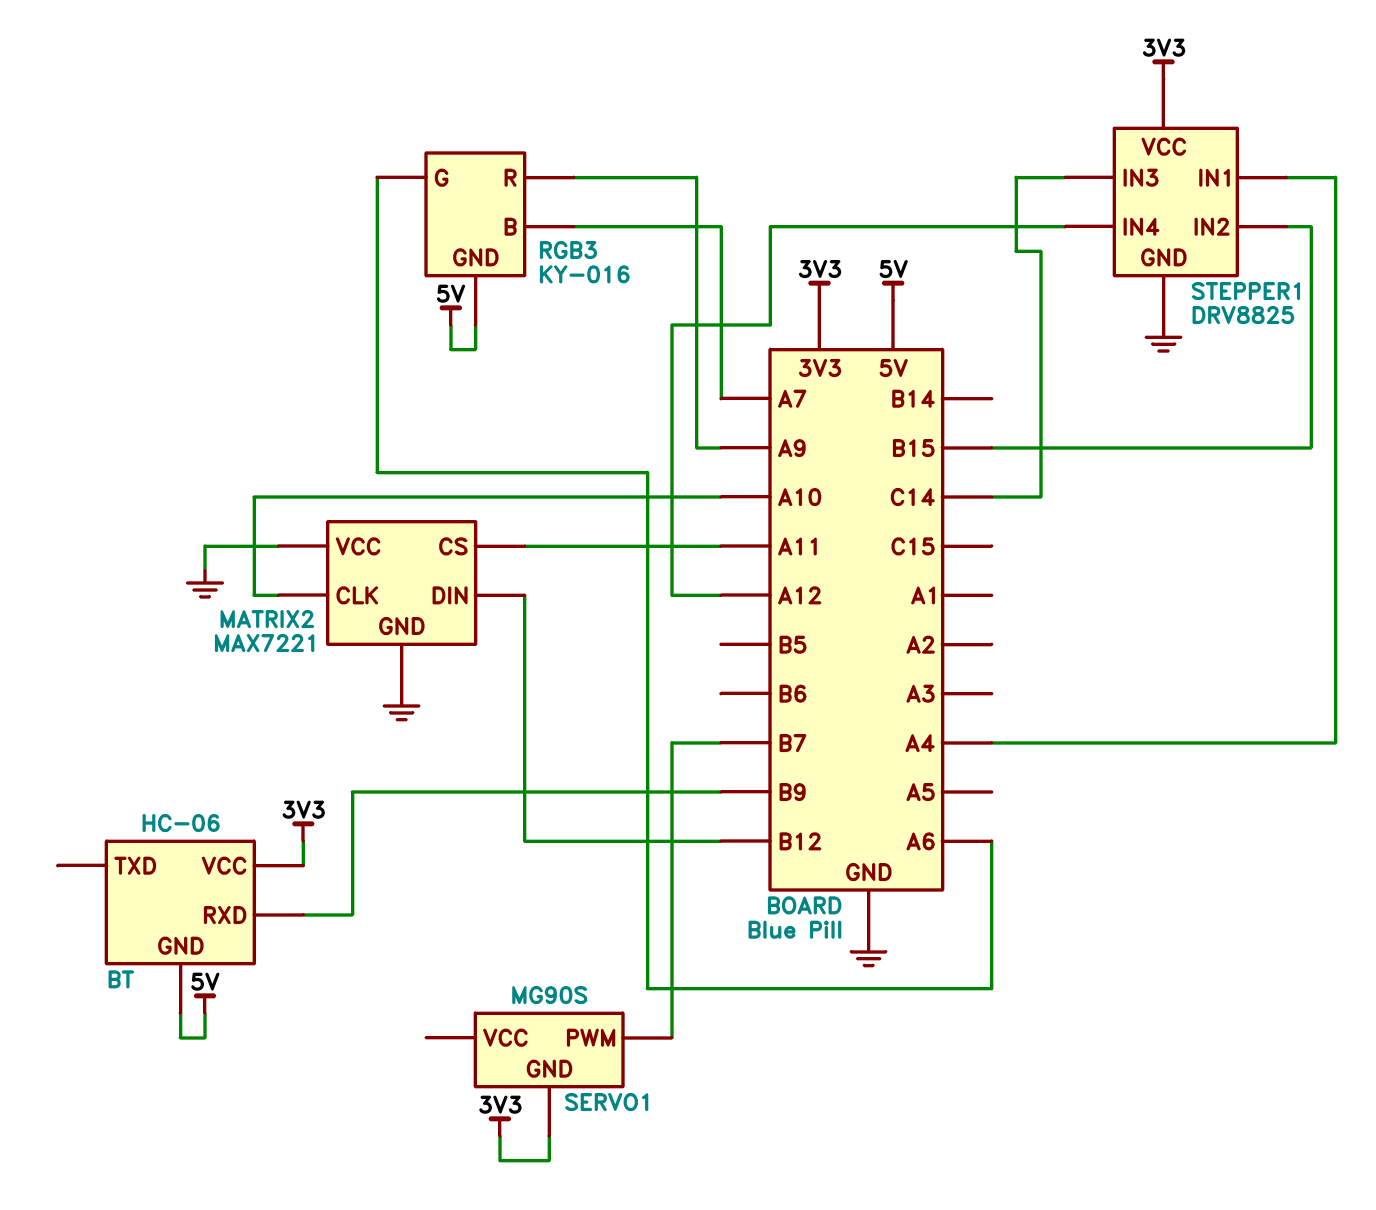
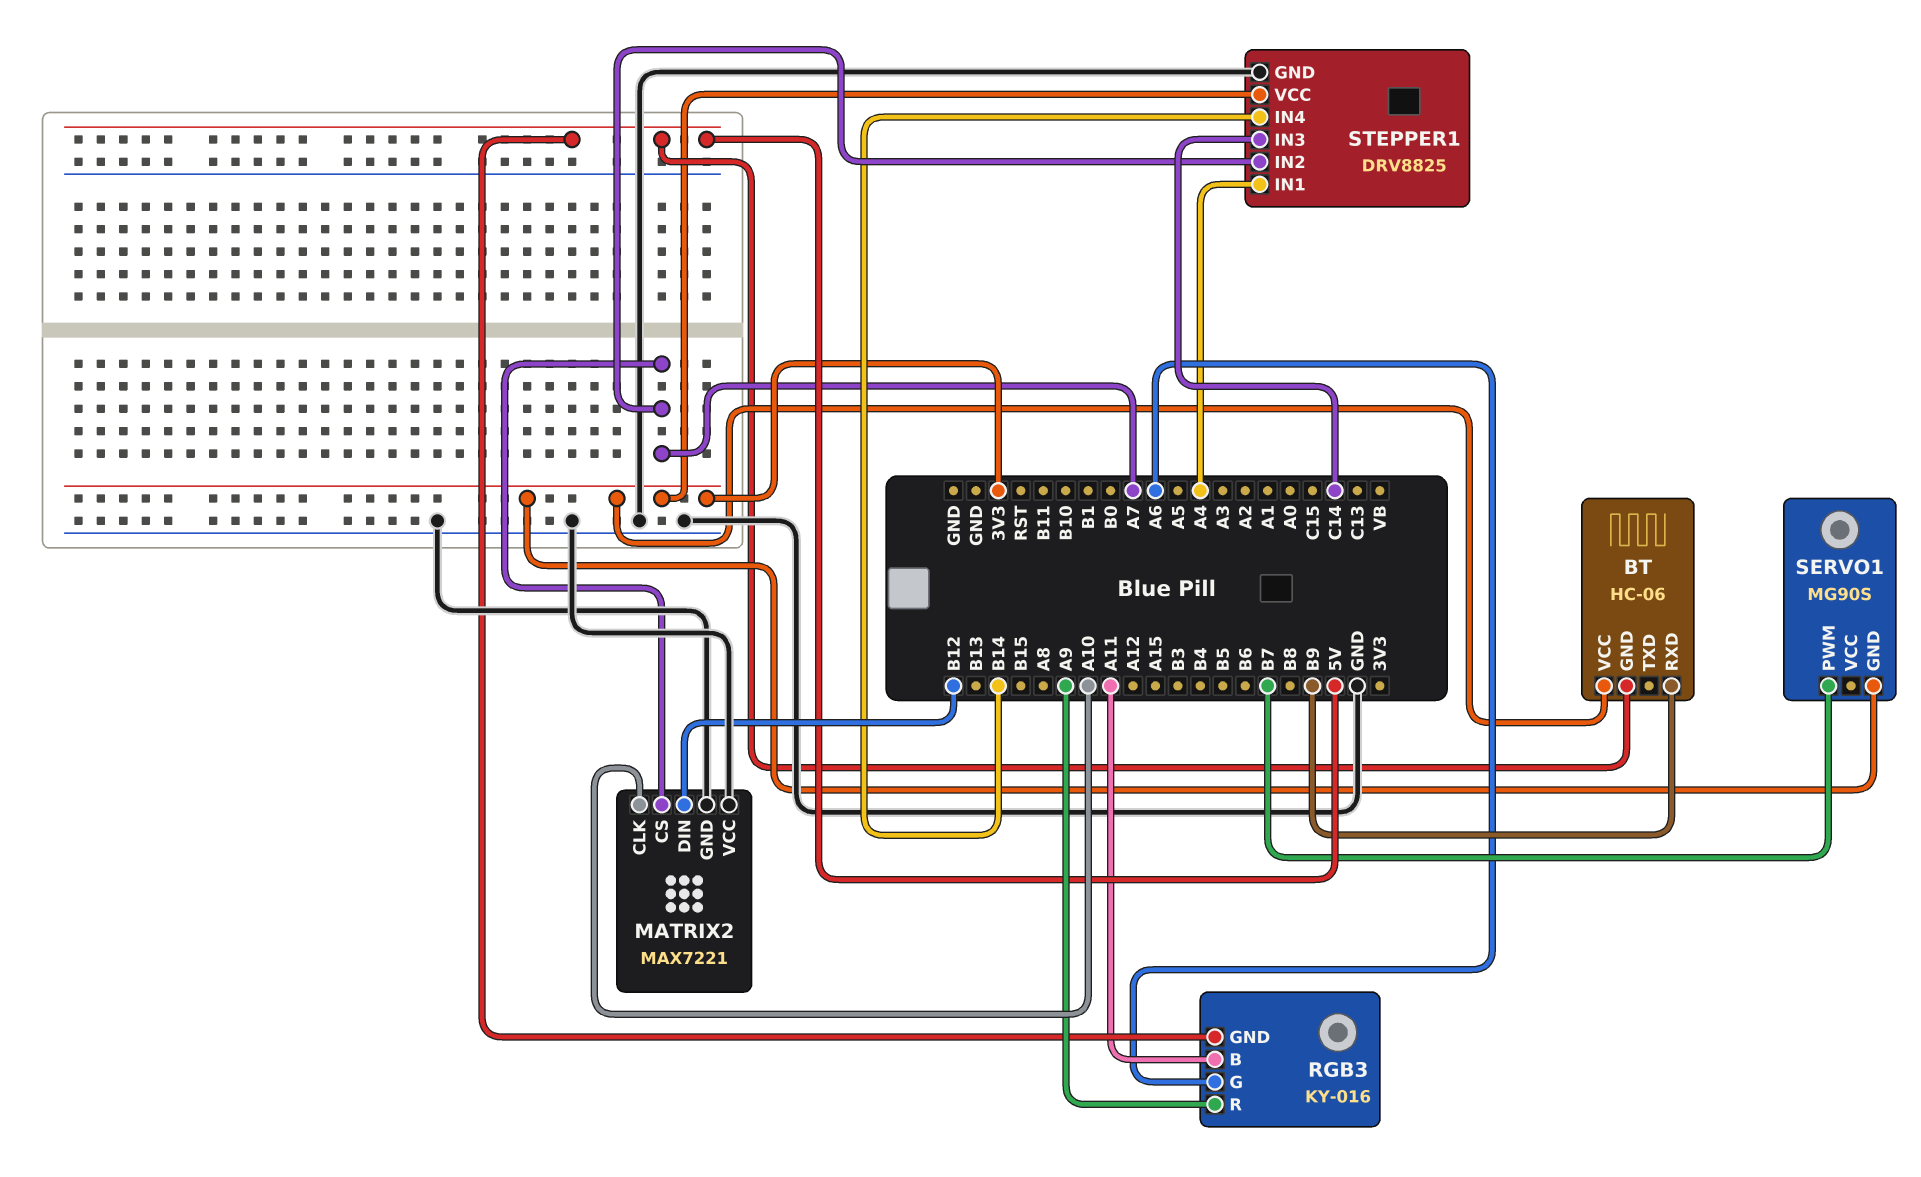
MATRIX2 pin CS: A11 -> A7
RGB3 pin B: A7 -> A11
STEPPER1 pin IN2: B15 -> A7
STEPPER1 pin IN4: A12 -> B14

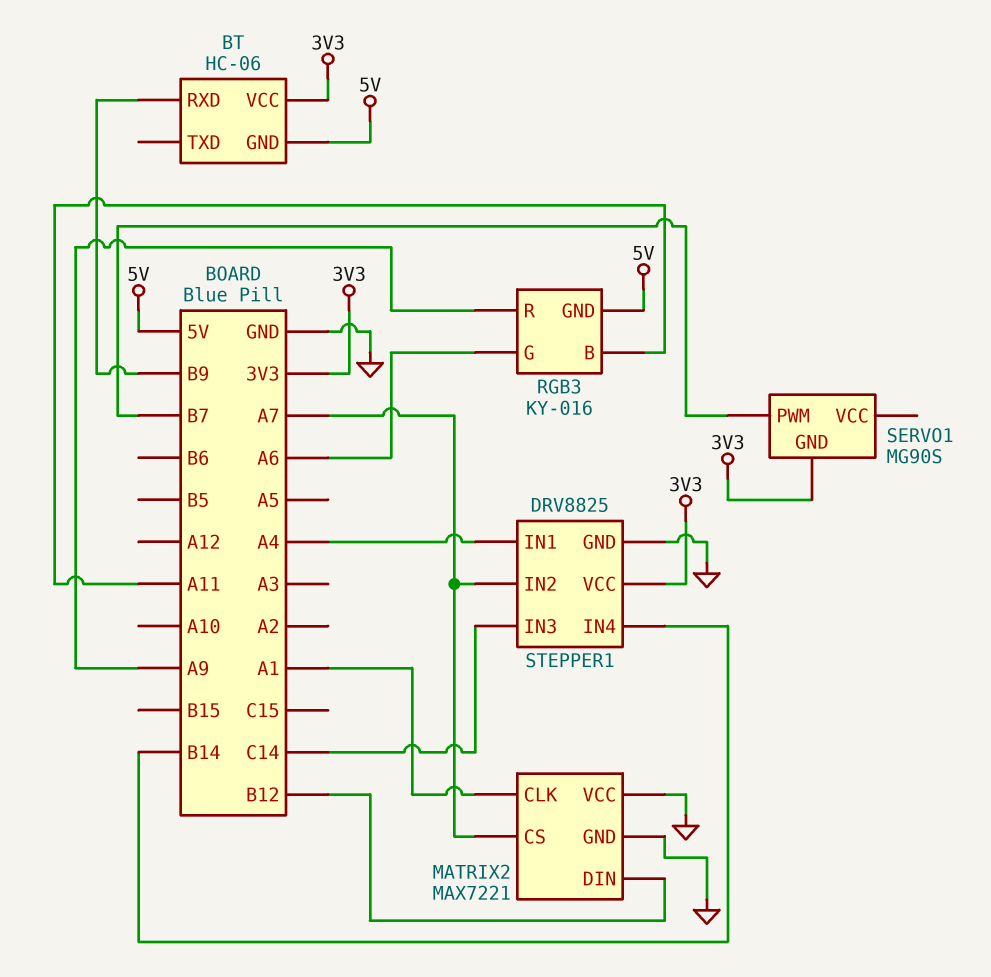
MATRIX2 pin CLK: A10 -> A1

